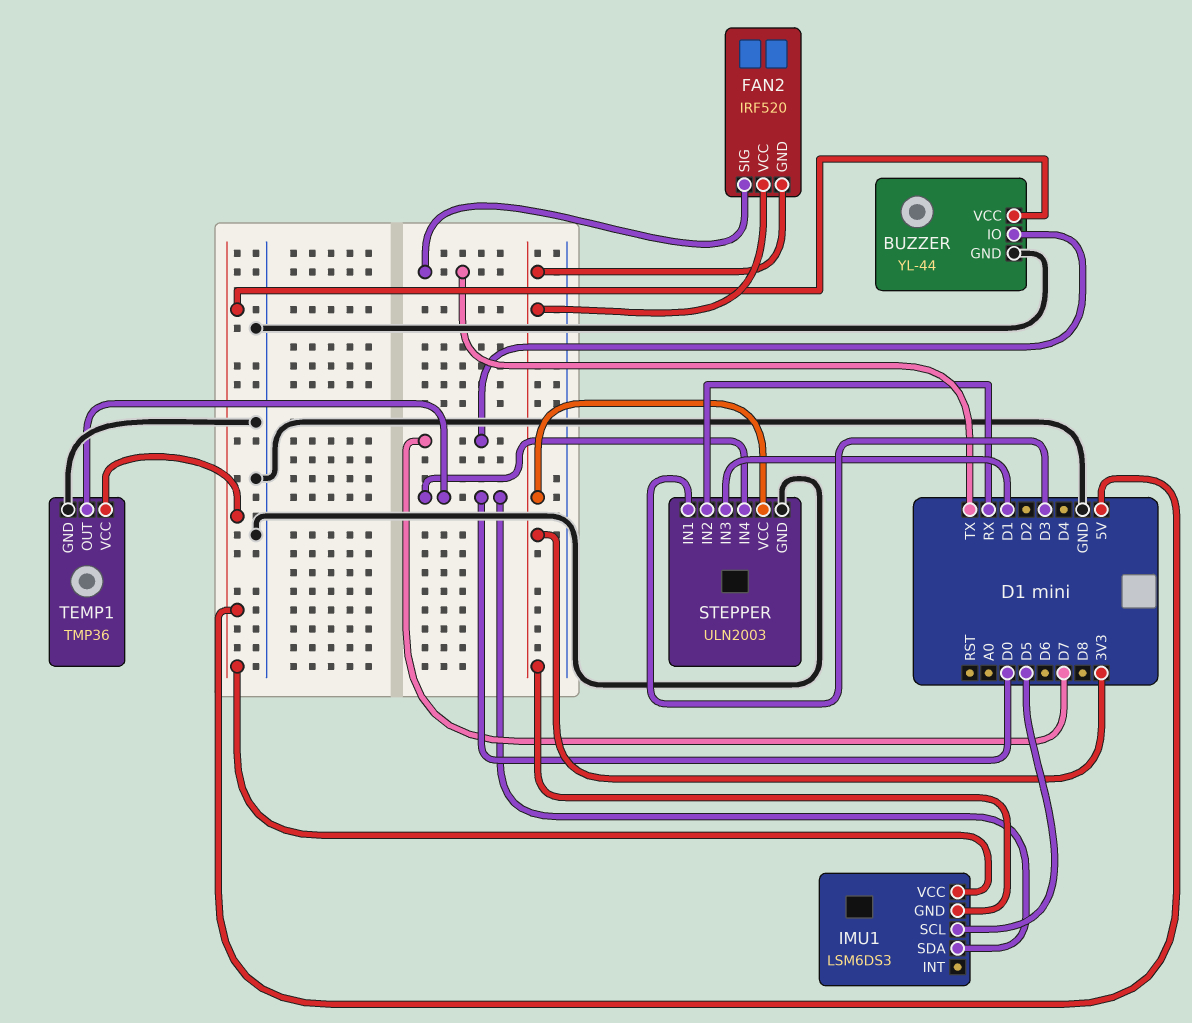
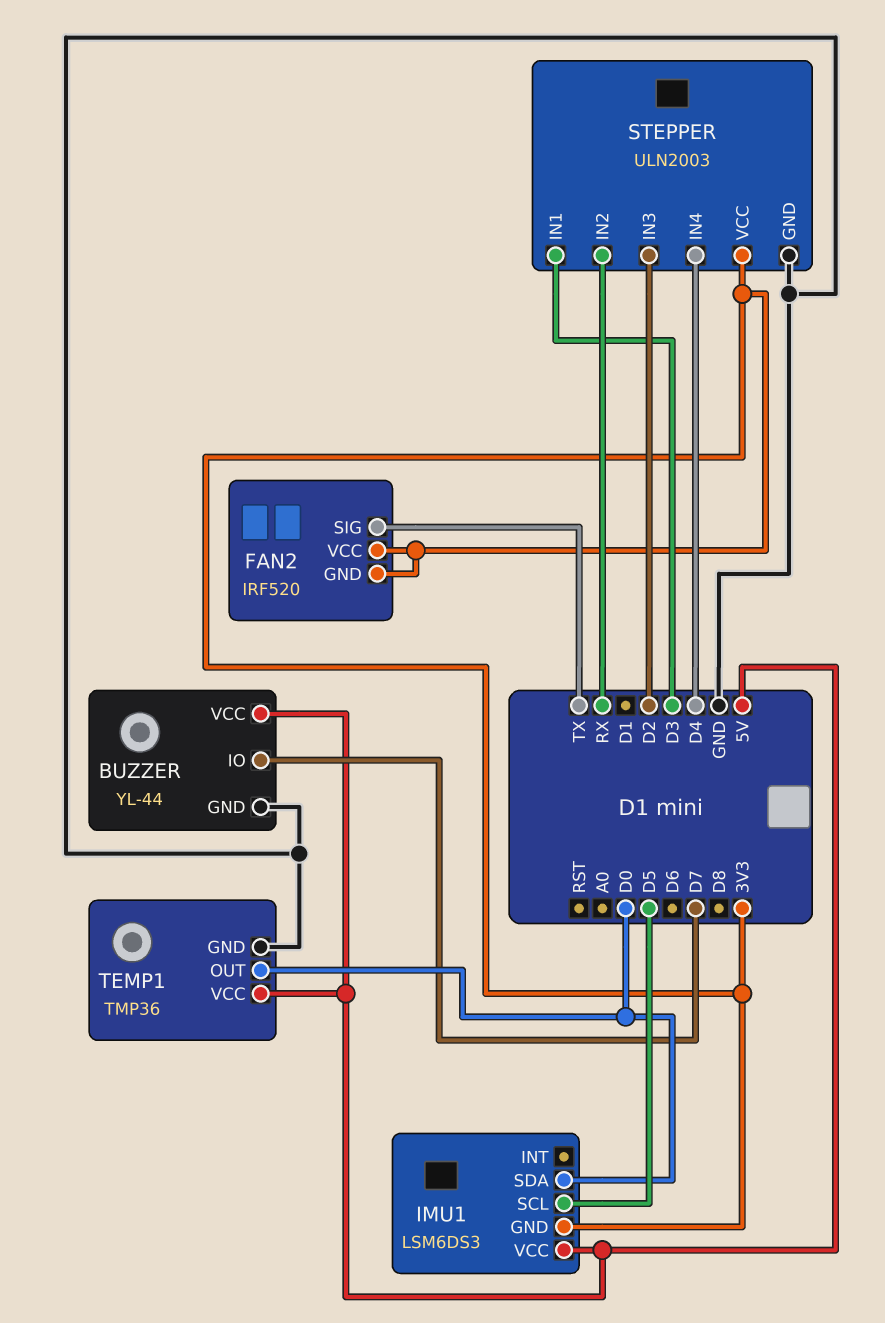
STEPPER pin IN3: D1 -> D2
STEPPER pin IN4: D0 -> D4

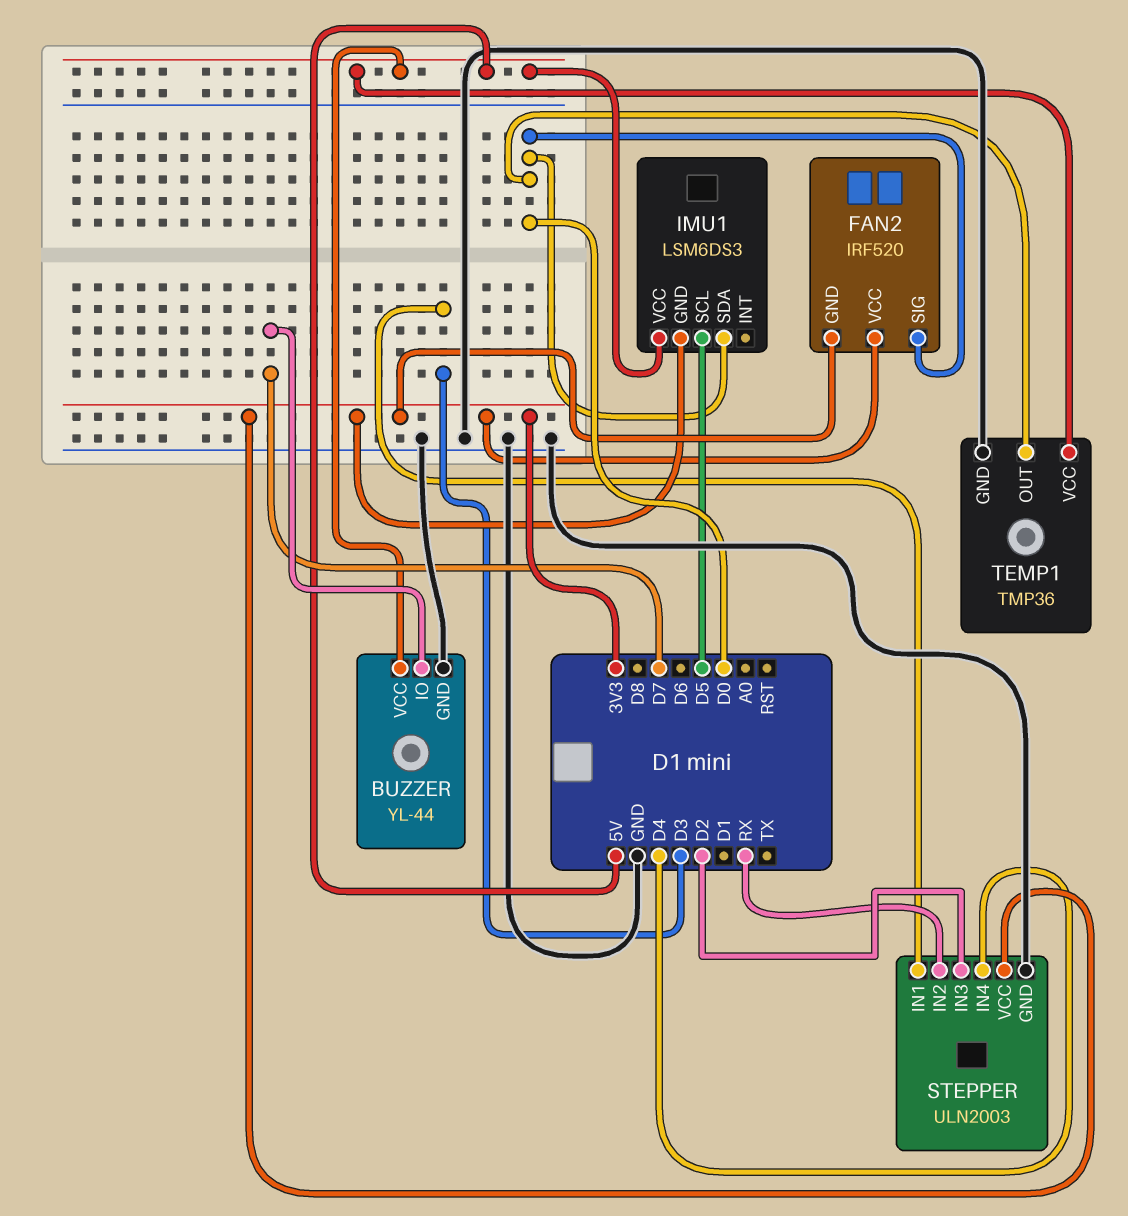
FAN2 pin SIG: TX -> D0

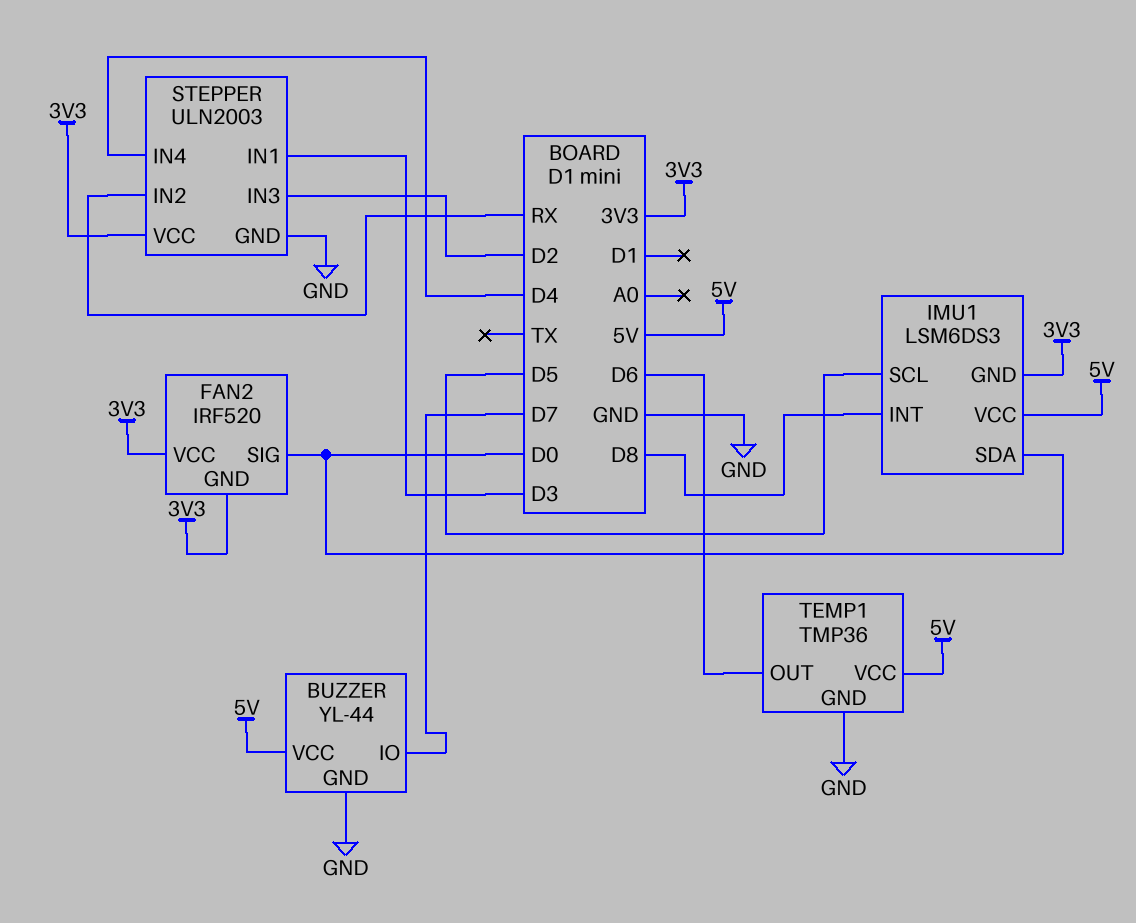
IMU1 pin INT: none -> D8
TEMP1 pin OUT: D0 -> D6

